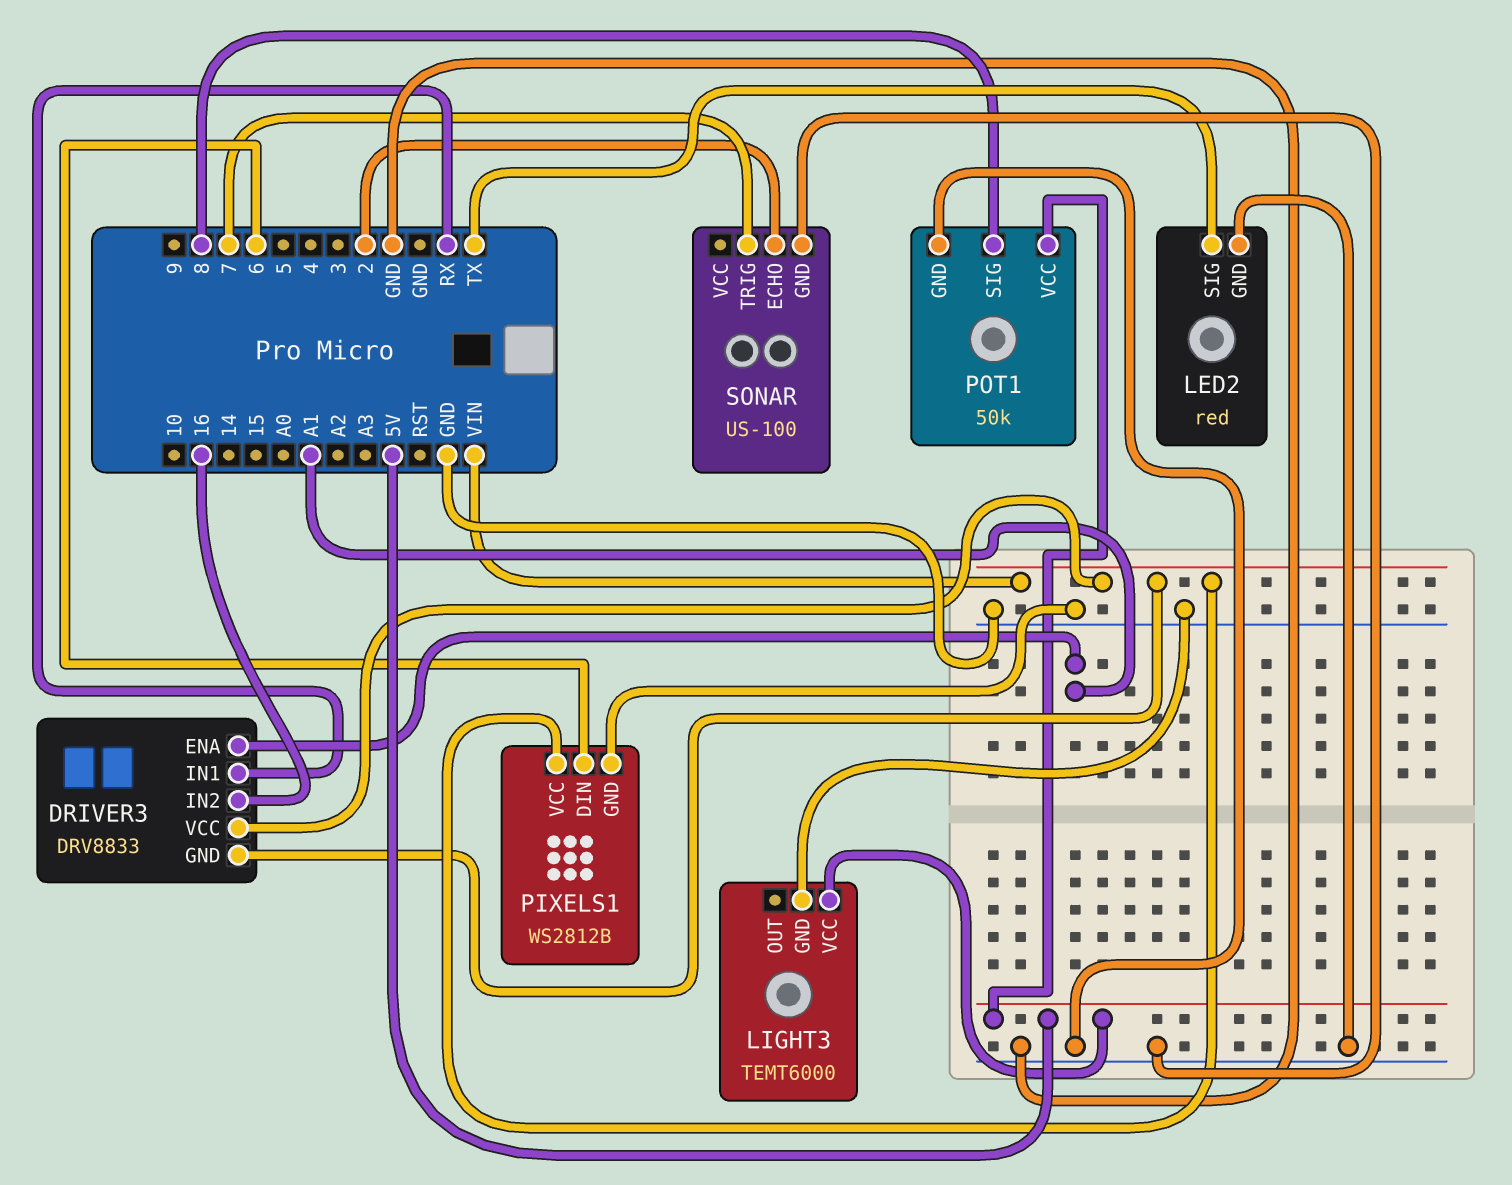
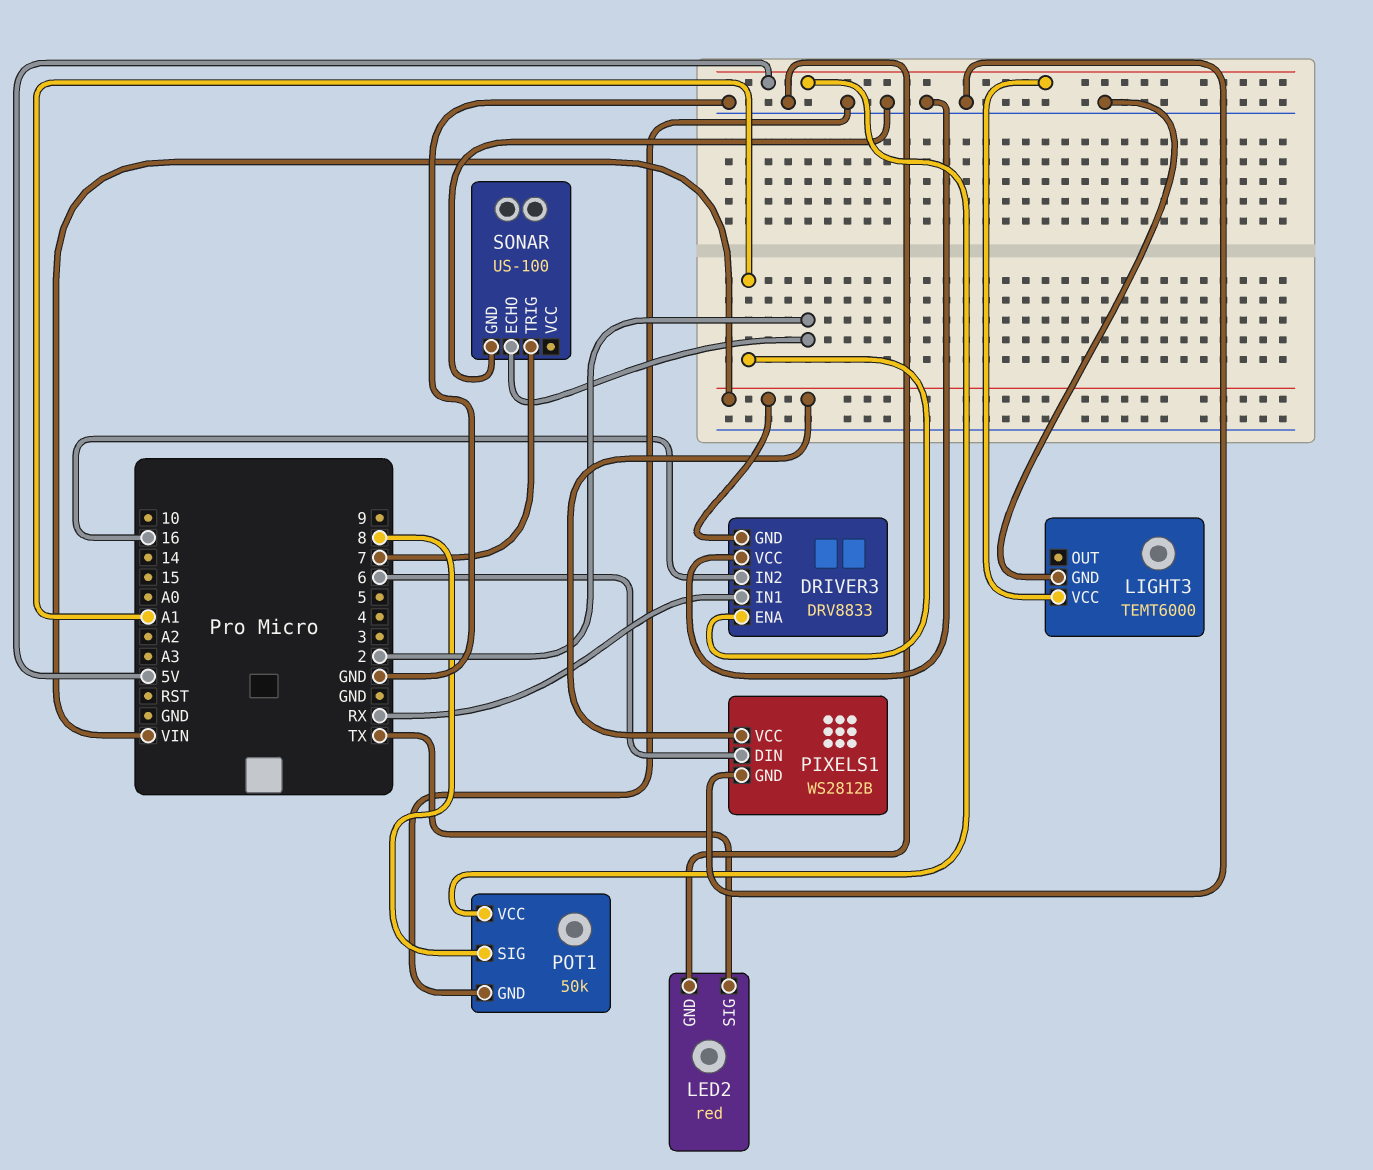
DRIVER3 pin VCC: VIN -> GND

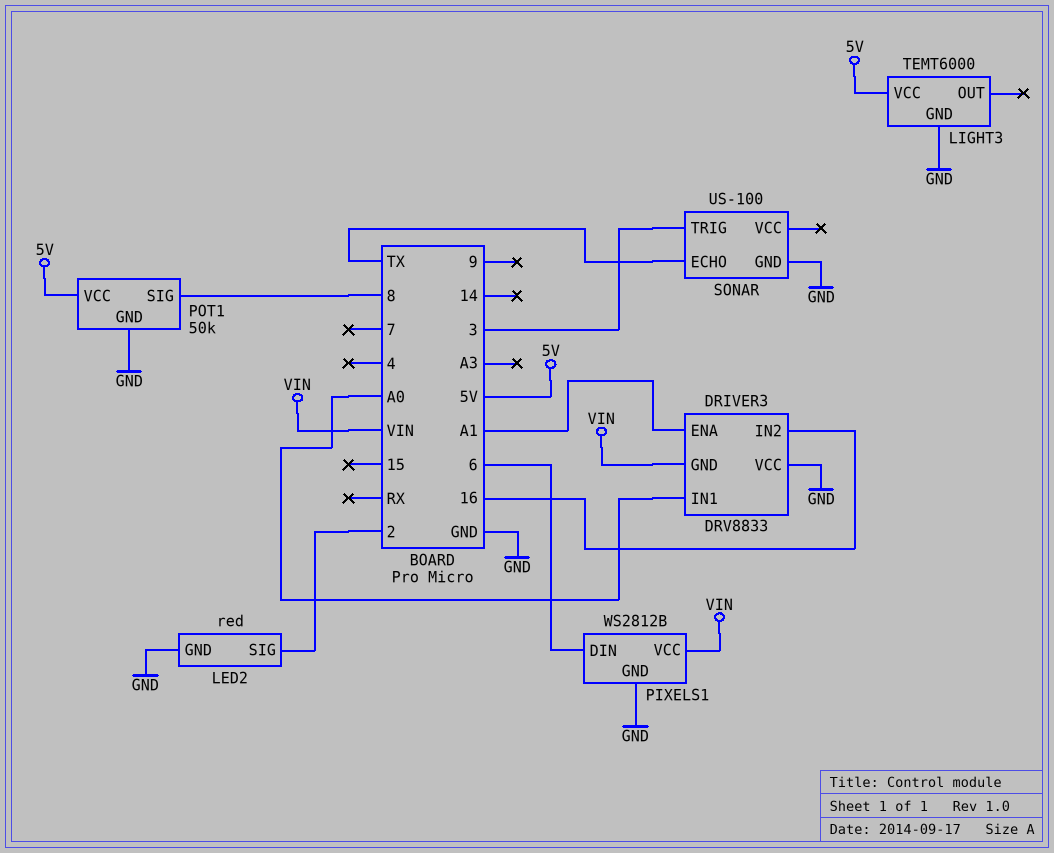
DRIVER3 pin IN1: RX -> A0
LED2 pin SIG: TX -> 2
SONAR pin ECHO: 2 -> TX
SONAR pin TRIG: 7 -> 3

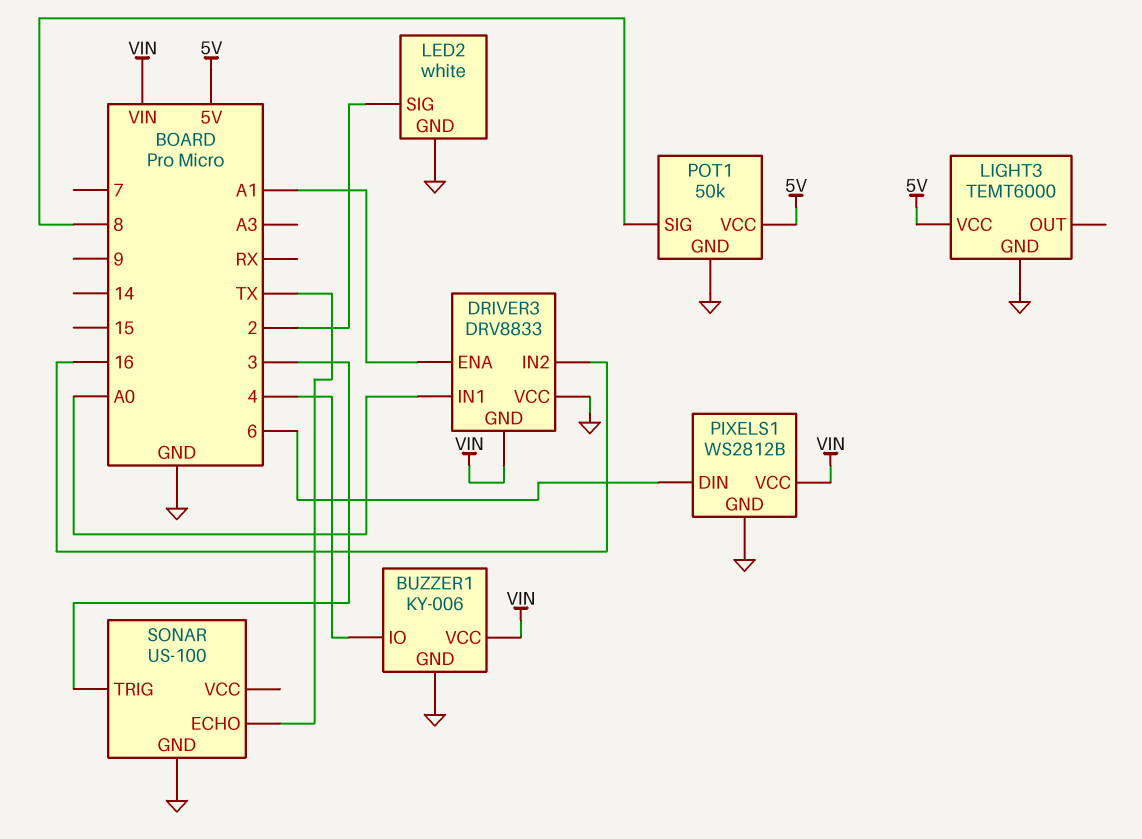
BUZZER1: none -> KY-006
BUZZER1 pin GND: none -> GND
BUZZER1 pin IO: none -> 4
BUZZER1 pin VCC: none -> VIN
LED2: red -> white

